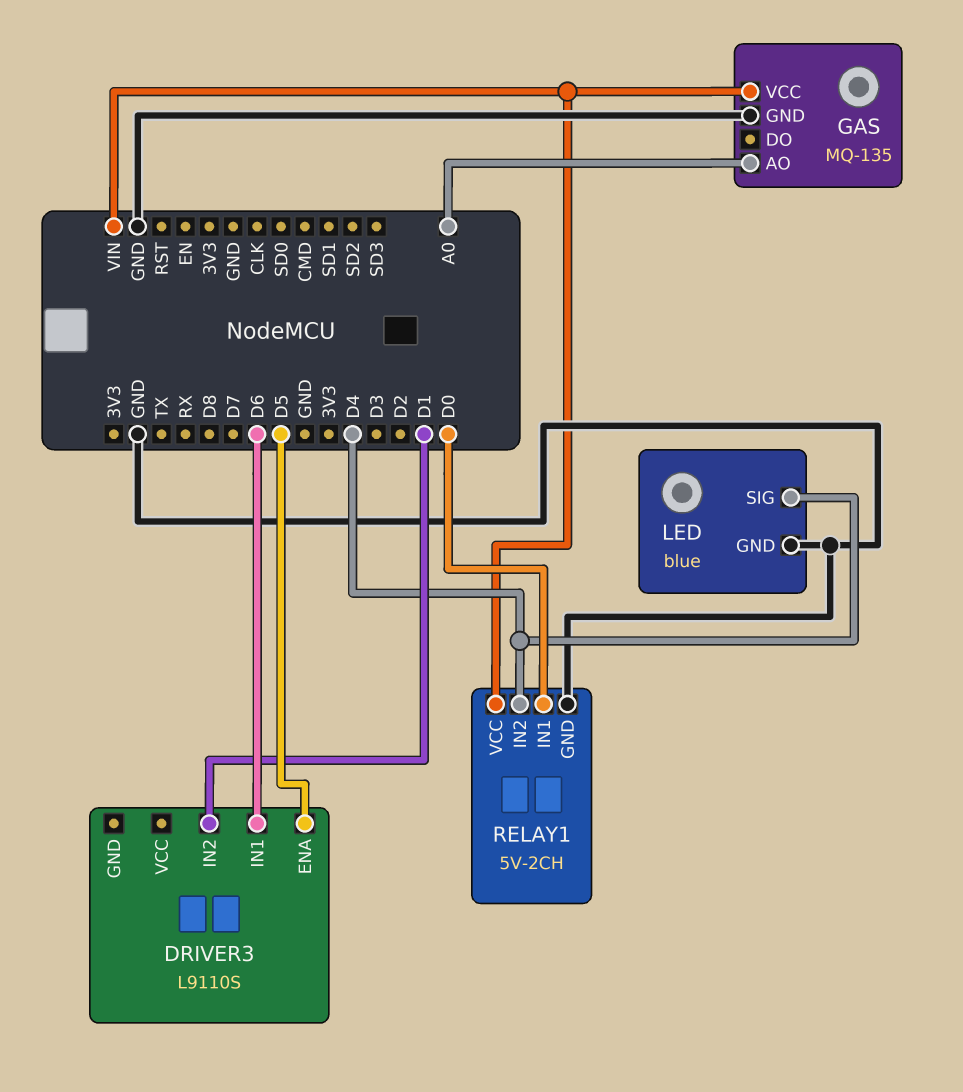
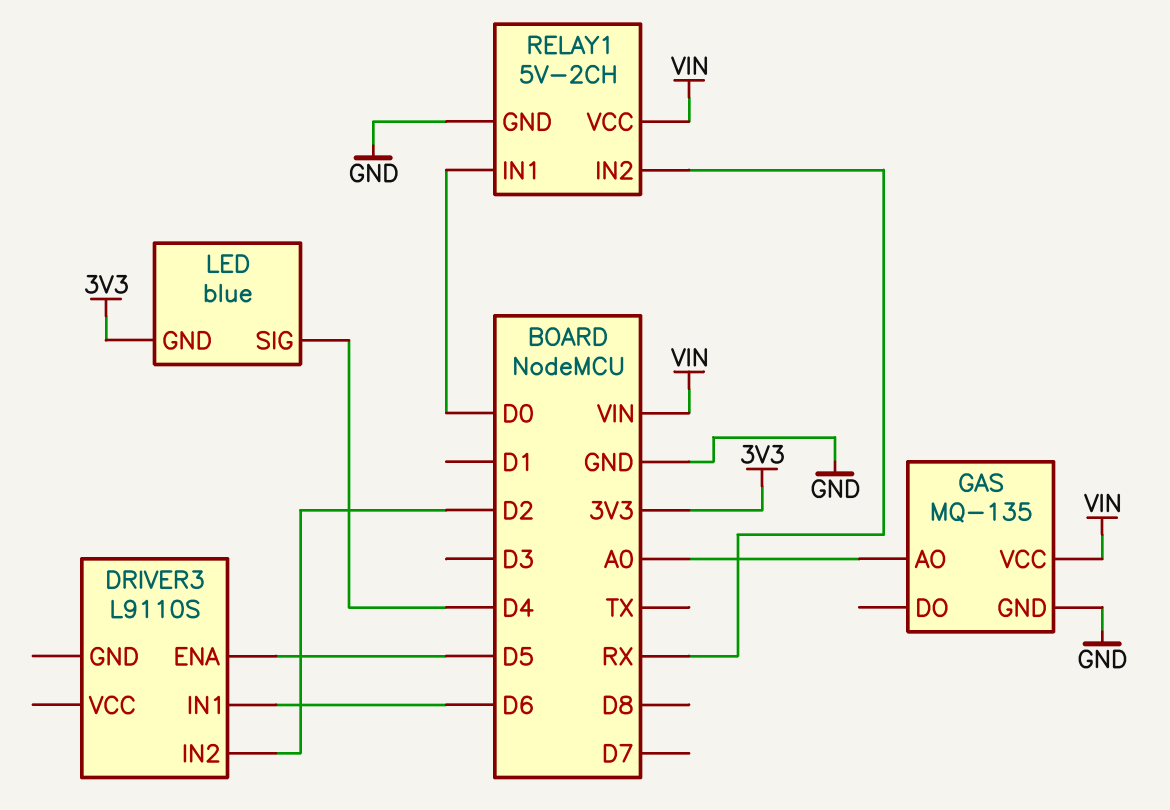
DRIVER3 pin IN2: D1 -> D2
LED pin GND: GND -> 3V3
RELAY1 pin IN2: D4 -> RX

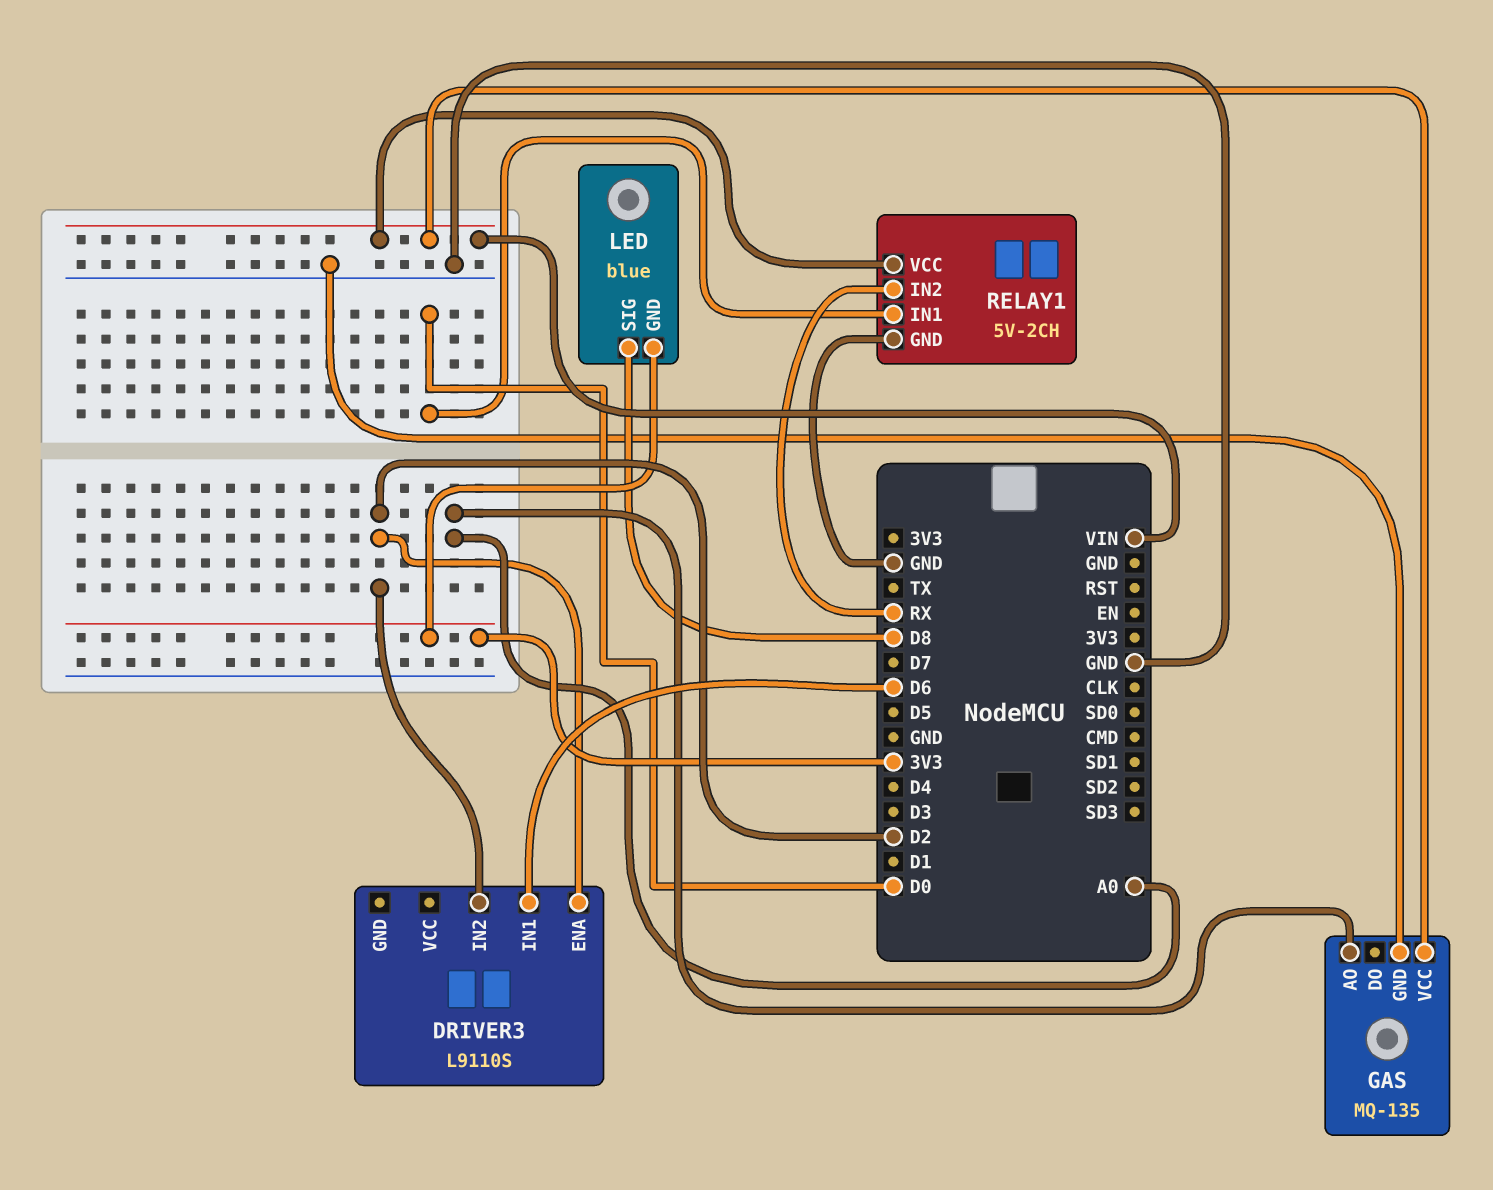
DRIVER3 pin ENA: D5 -> D2
LED pin SIG: D4 -> D8

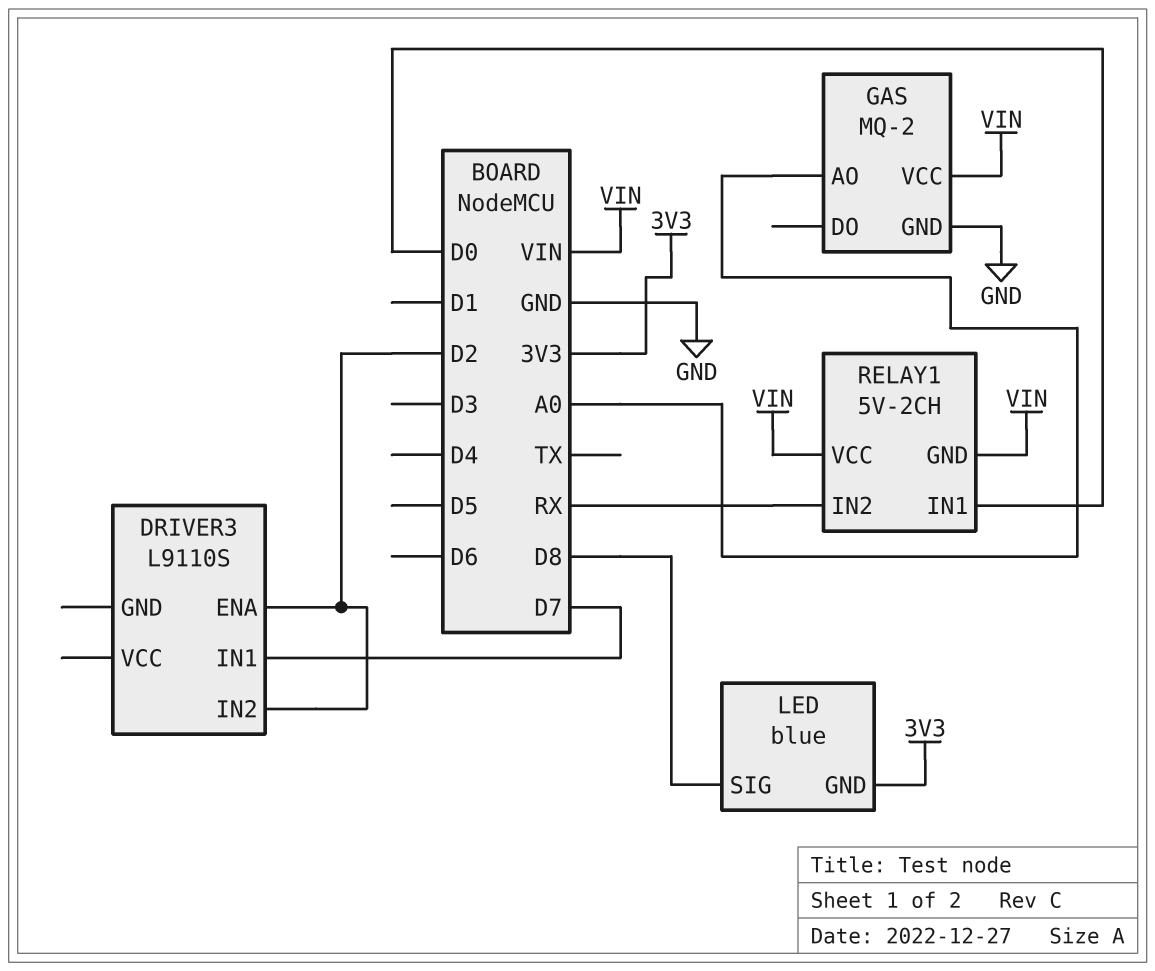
DRIVER3 pin IN1: D6 -> D7
GAS: MQ-135 -> MQ-2
RELAY1 pin GND: GND -> VIN

